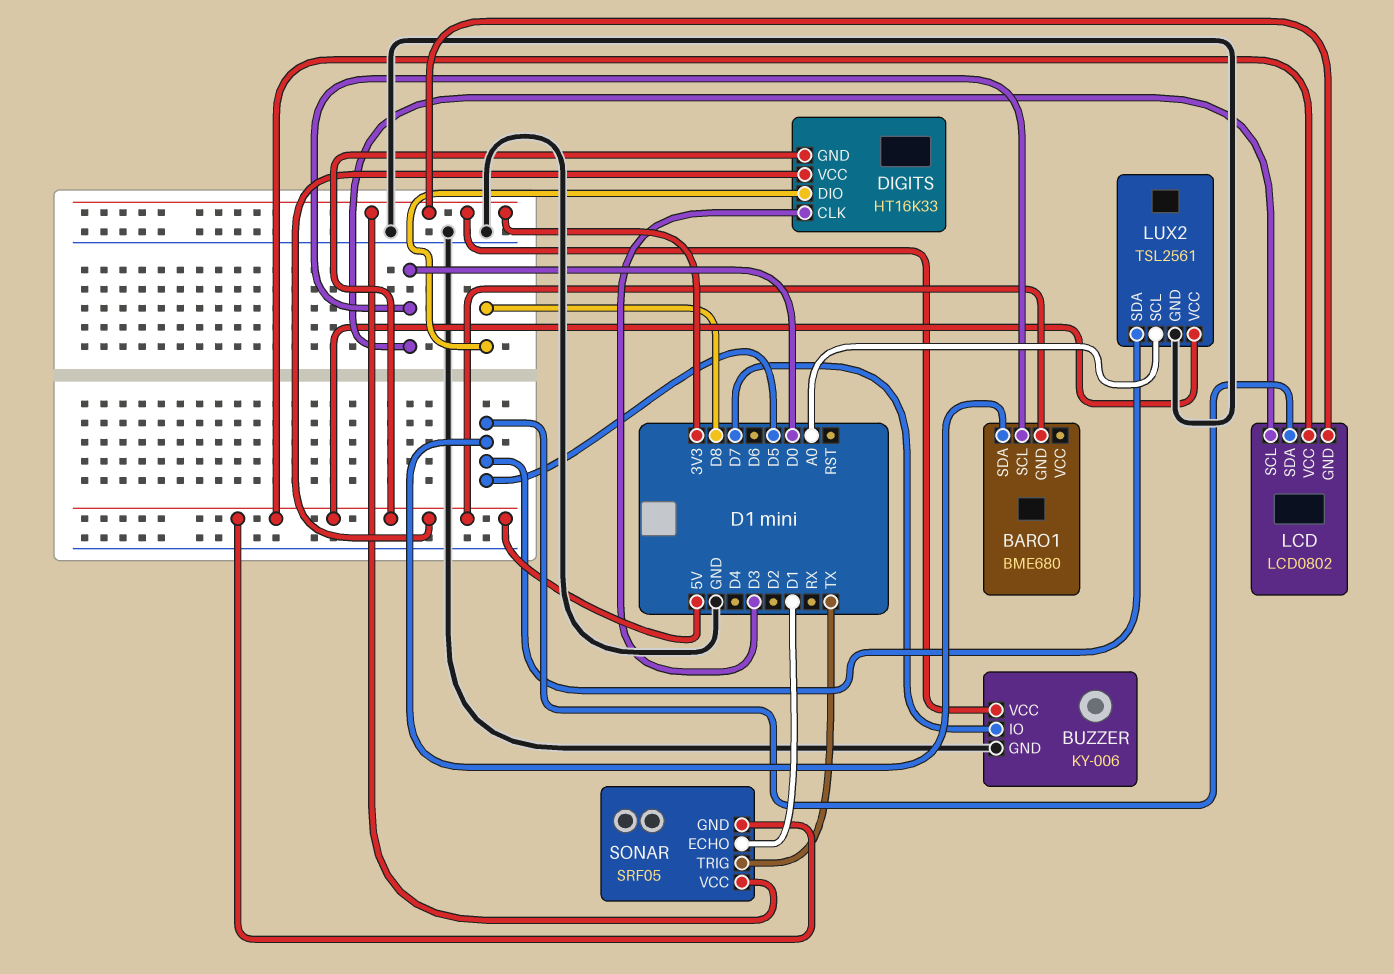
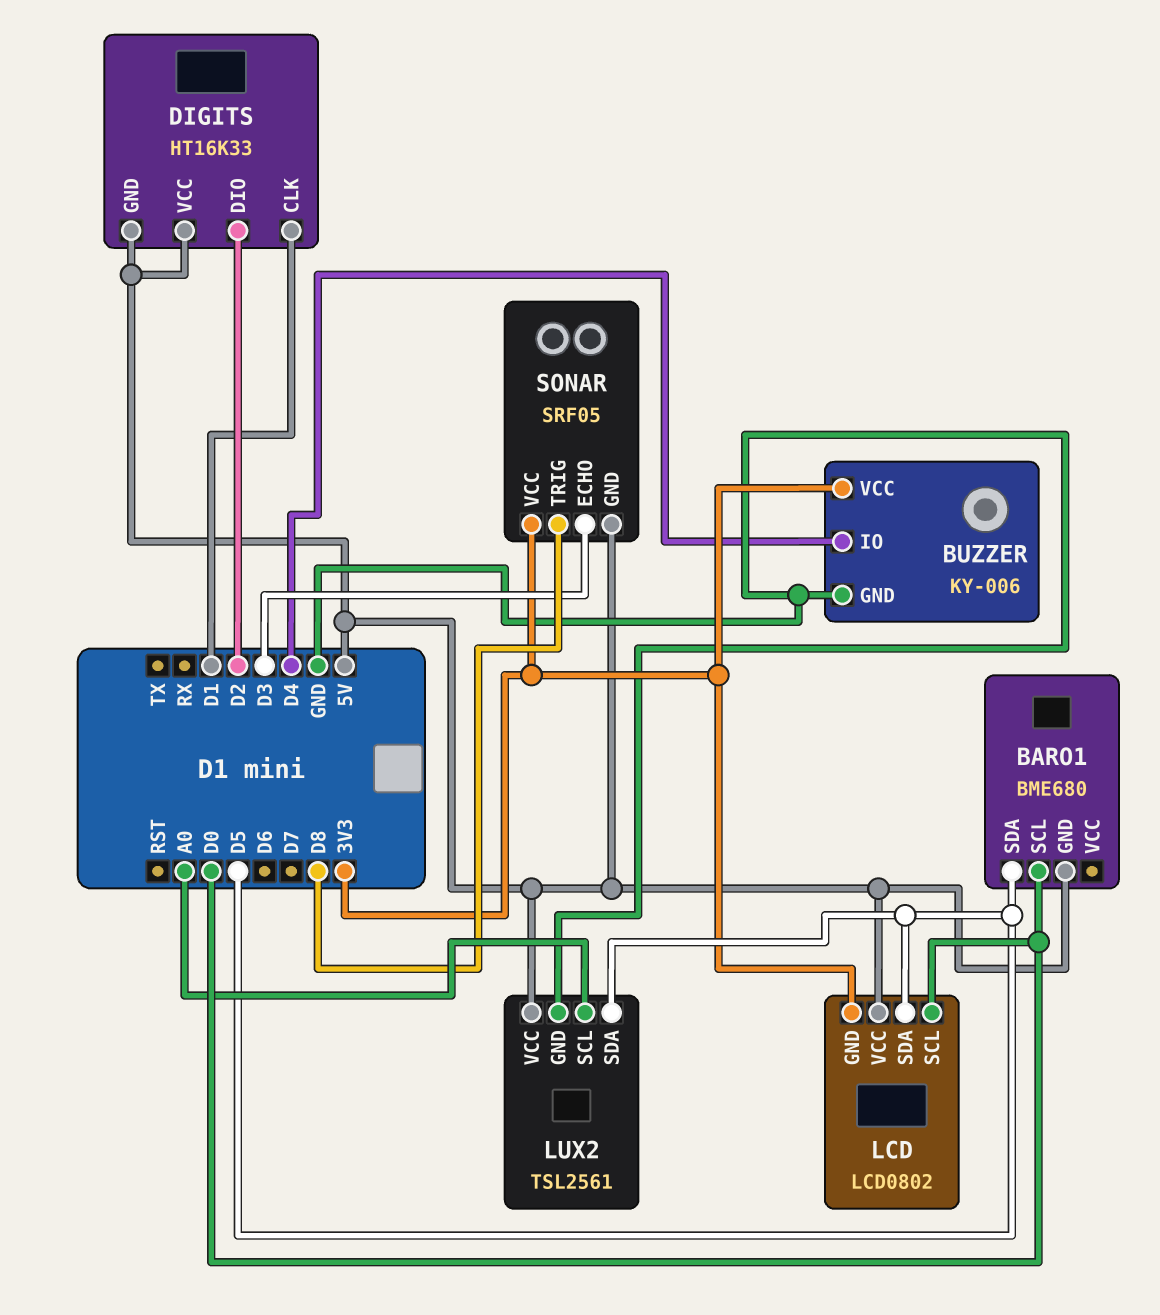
BUZZER pin IO: D7 -> D4
DIGITS pin CLK: D3 -> D1
DIGITS pin DIO: D8 -> D2
SONAR pin ECHO: D1 -> D3
SONAR pin TRIG: TX -> D8

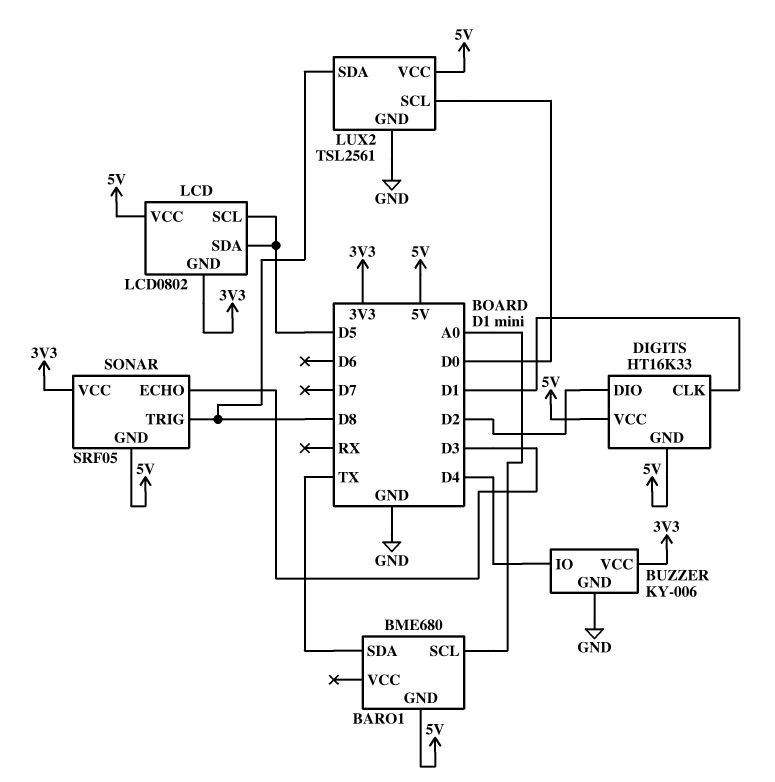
BARO1 pin SCL: D0 -> A0
BARO1 pin SDA: D5 -> TX
LCD pin SCL: D0 -> D5
LUX2 pin SCL: A0 -> D0
LUX2 pin SDA: D5 -> D8

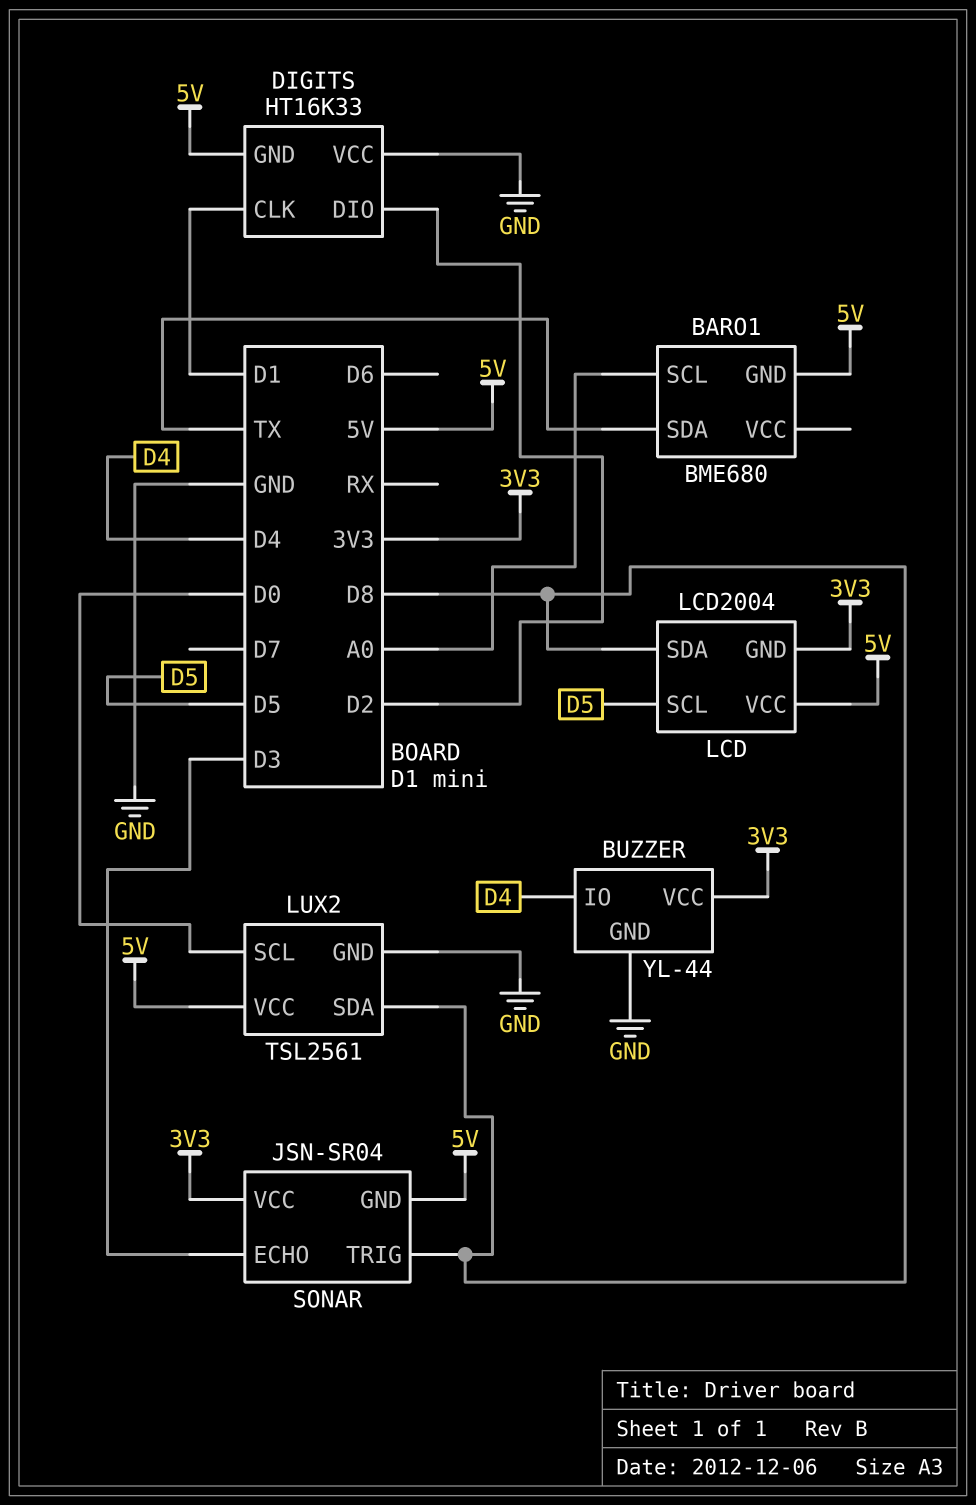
BUZZER: KY-006 -> YL-44
DIGITS pin VCC: 5V -> GND
LCD: LCD0802 -> LCD2004
LCD pin SDA: D5 -> D8
SONAR: SRF05 -> JSN-SR04

